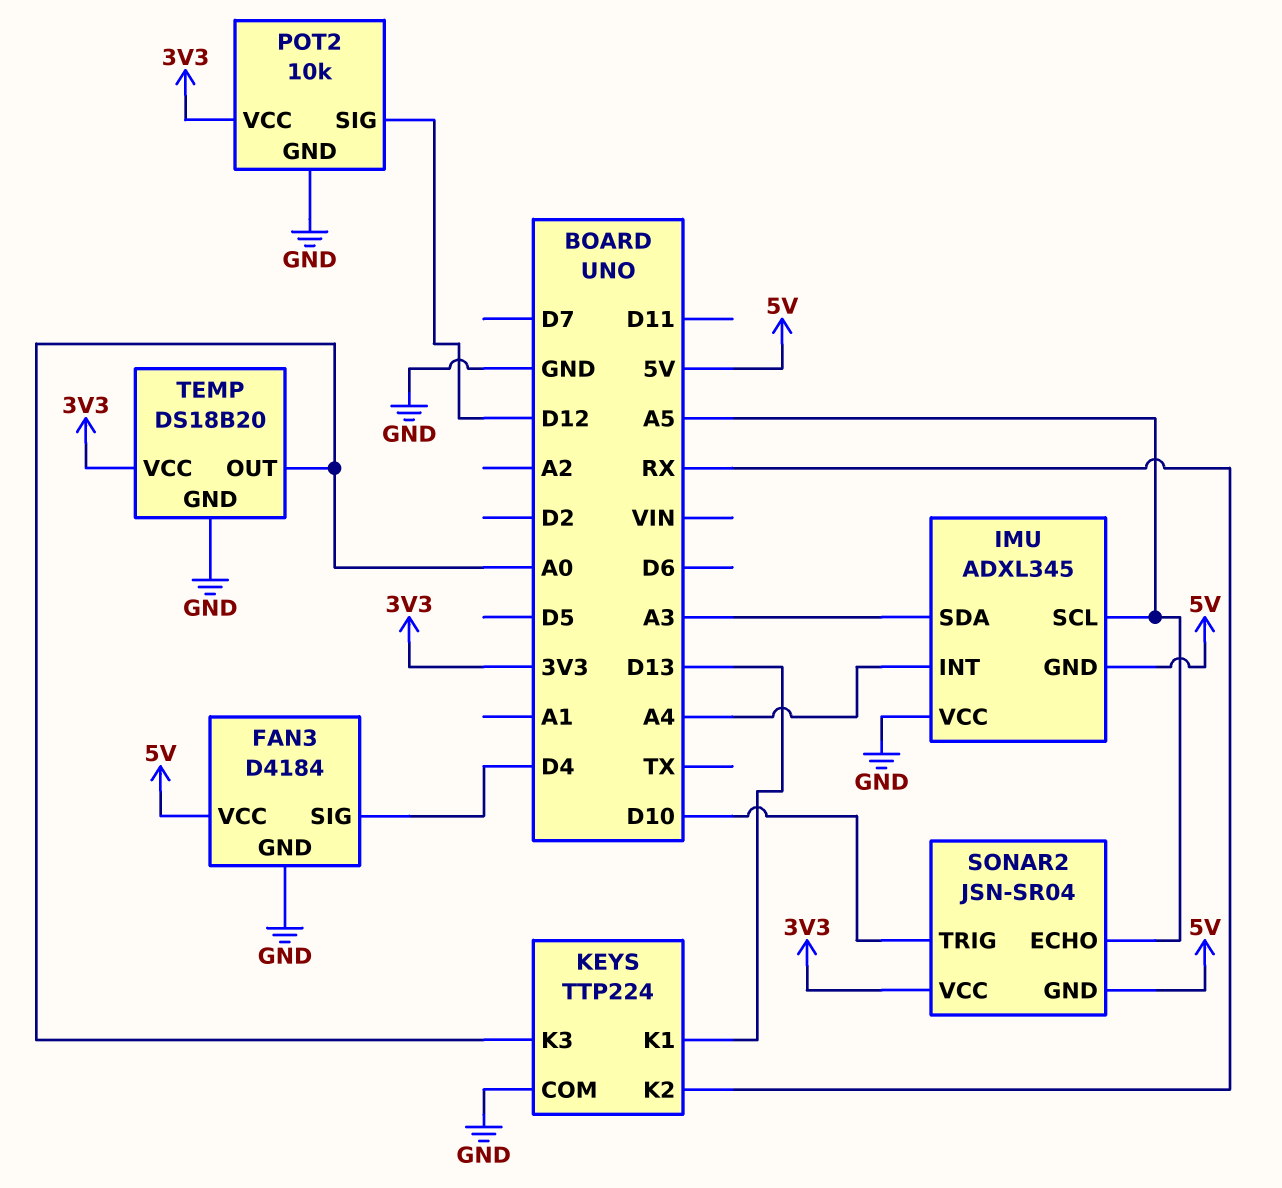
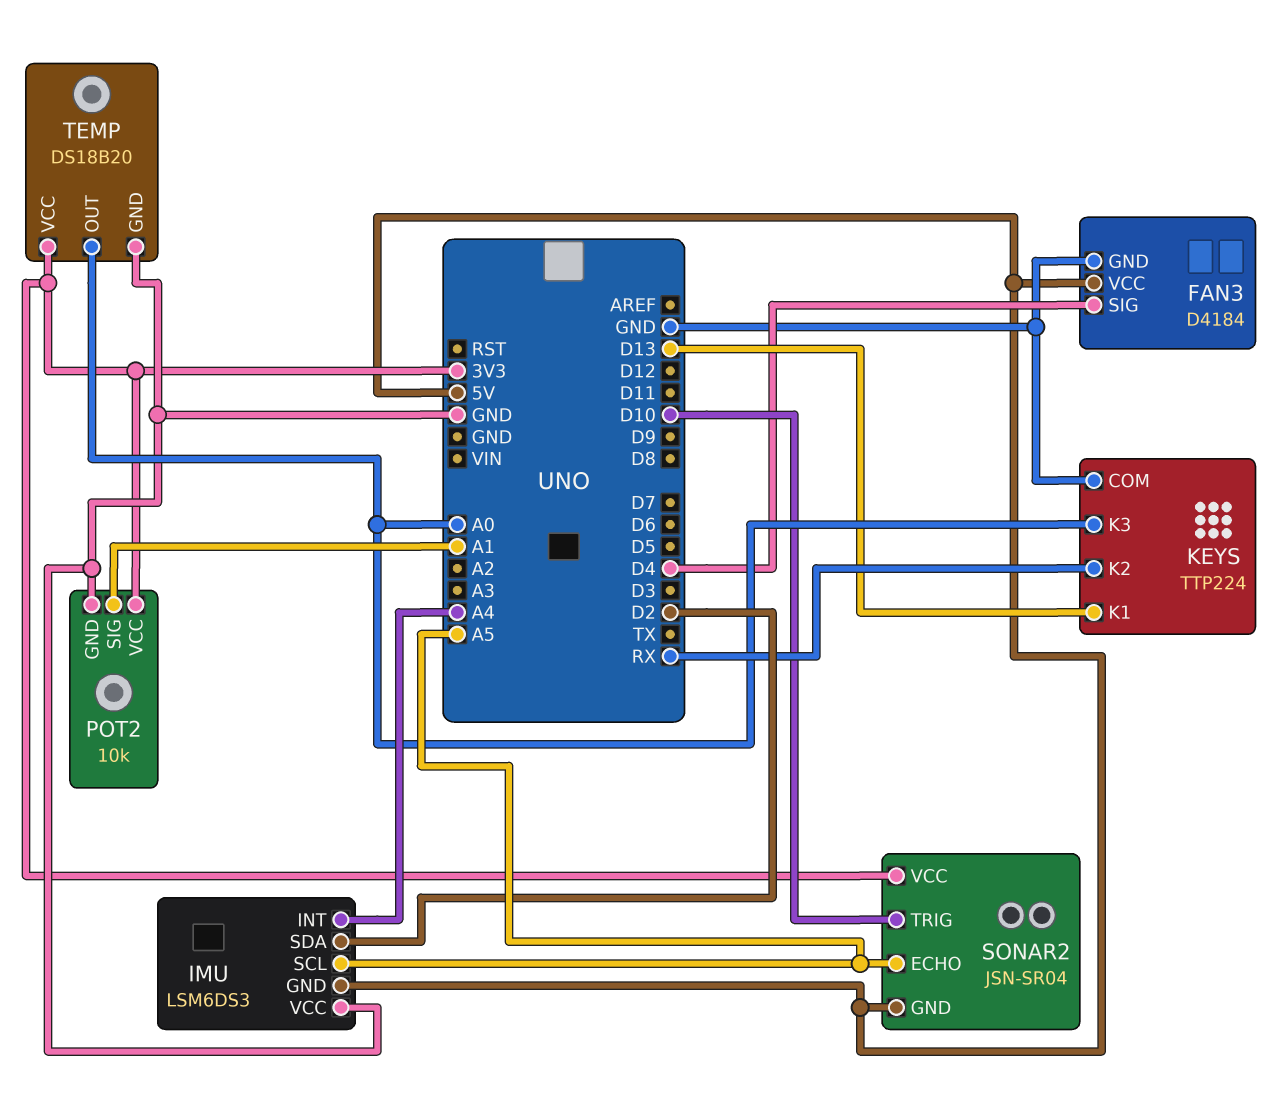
IMU: ADXL345 -> LSM6DS3
IMU pin SDA: A3 -> D2
POT2 pin SIG: D12 -> A1

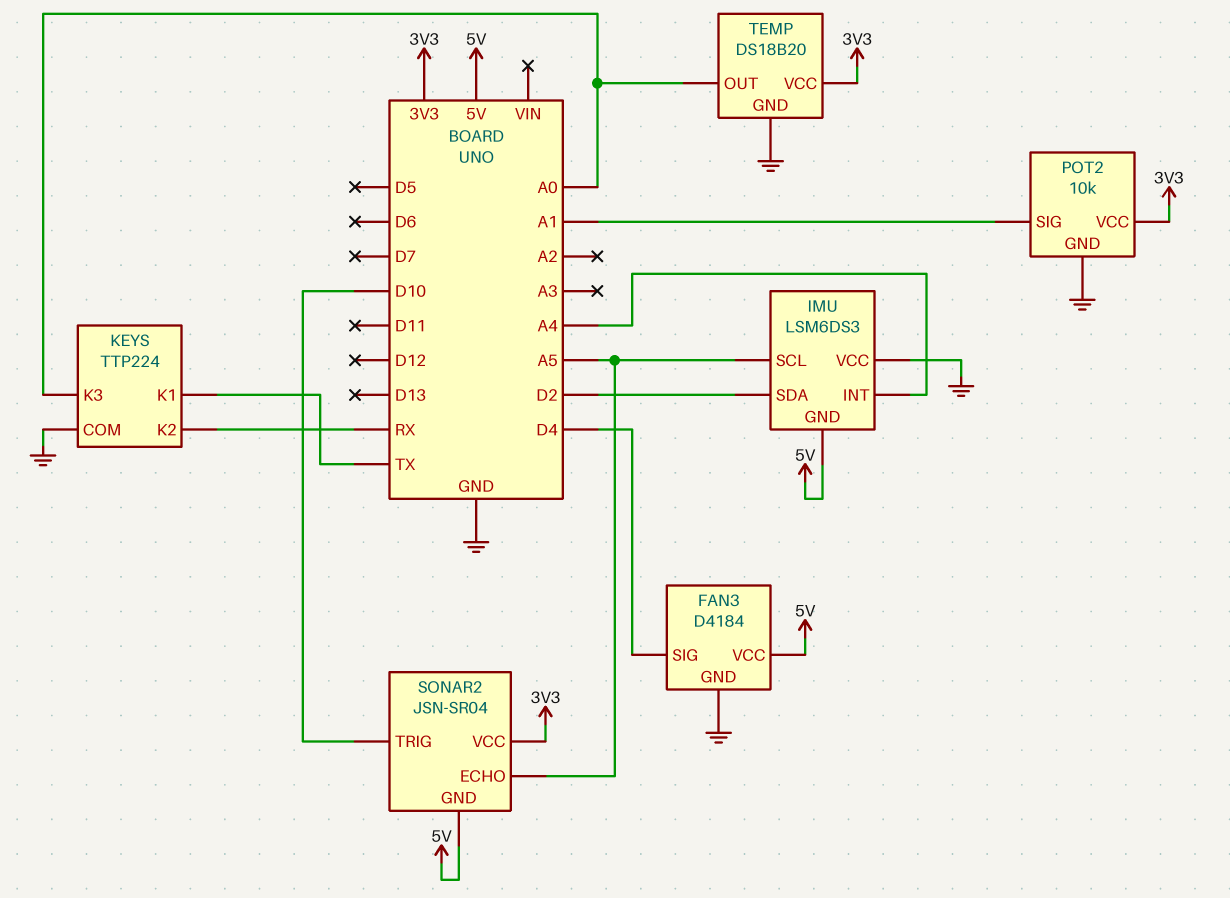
KEYS pin K1: D13 -> TX

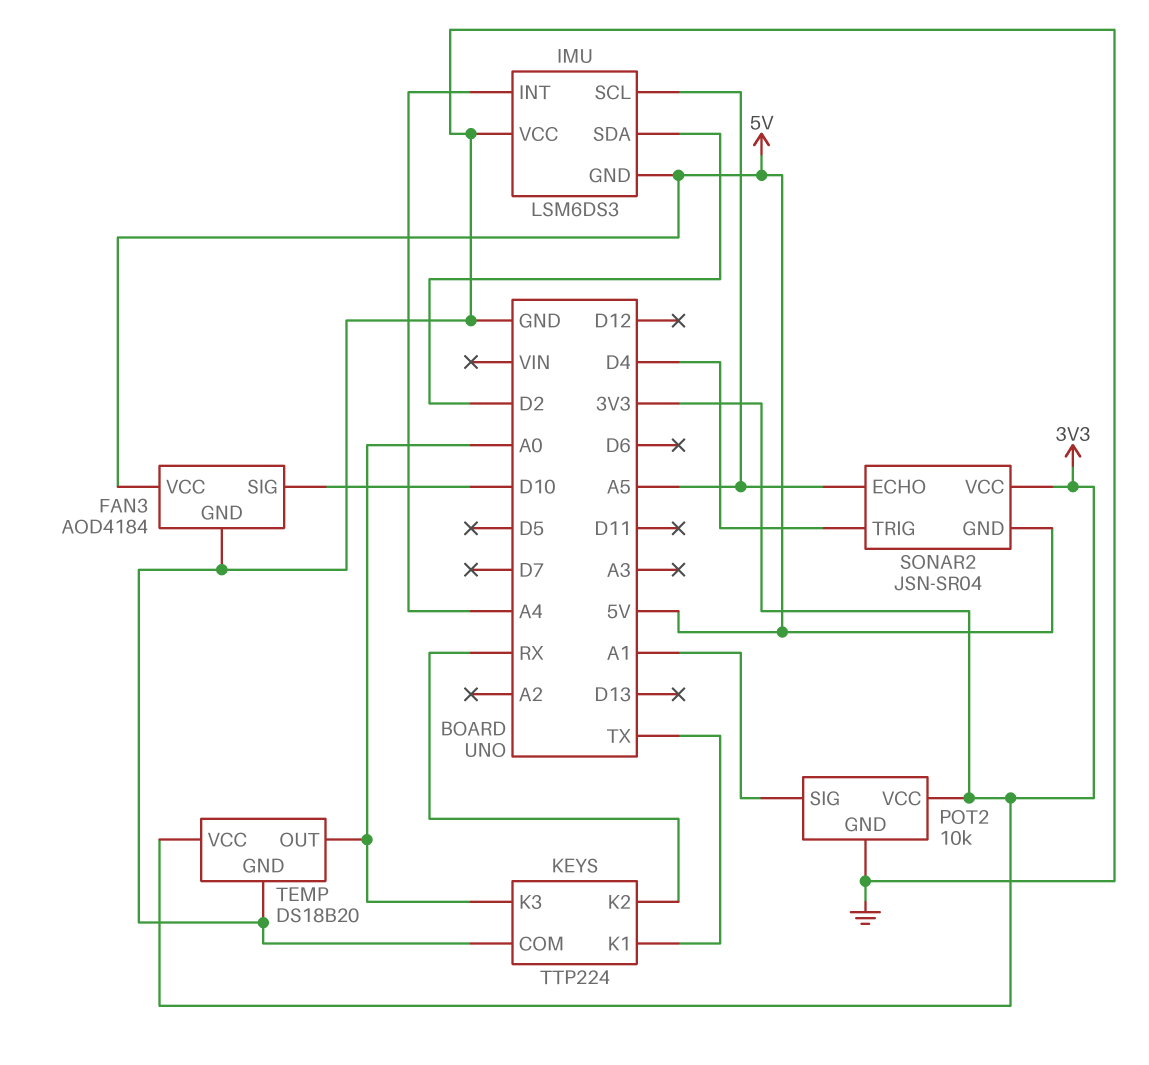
FAN3: D4184 -> AOD4184
FAN3 pin SIG: D4 -> D10
SONAR2 pin TRIG: D10 -> D4

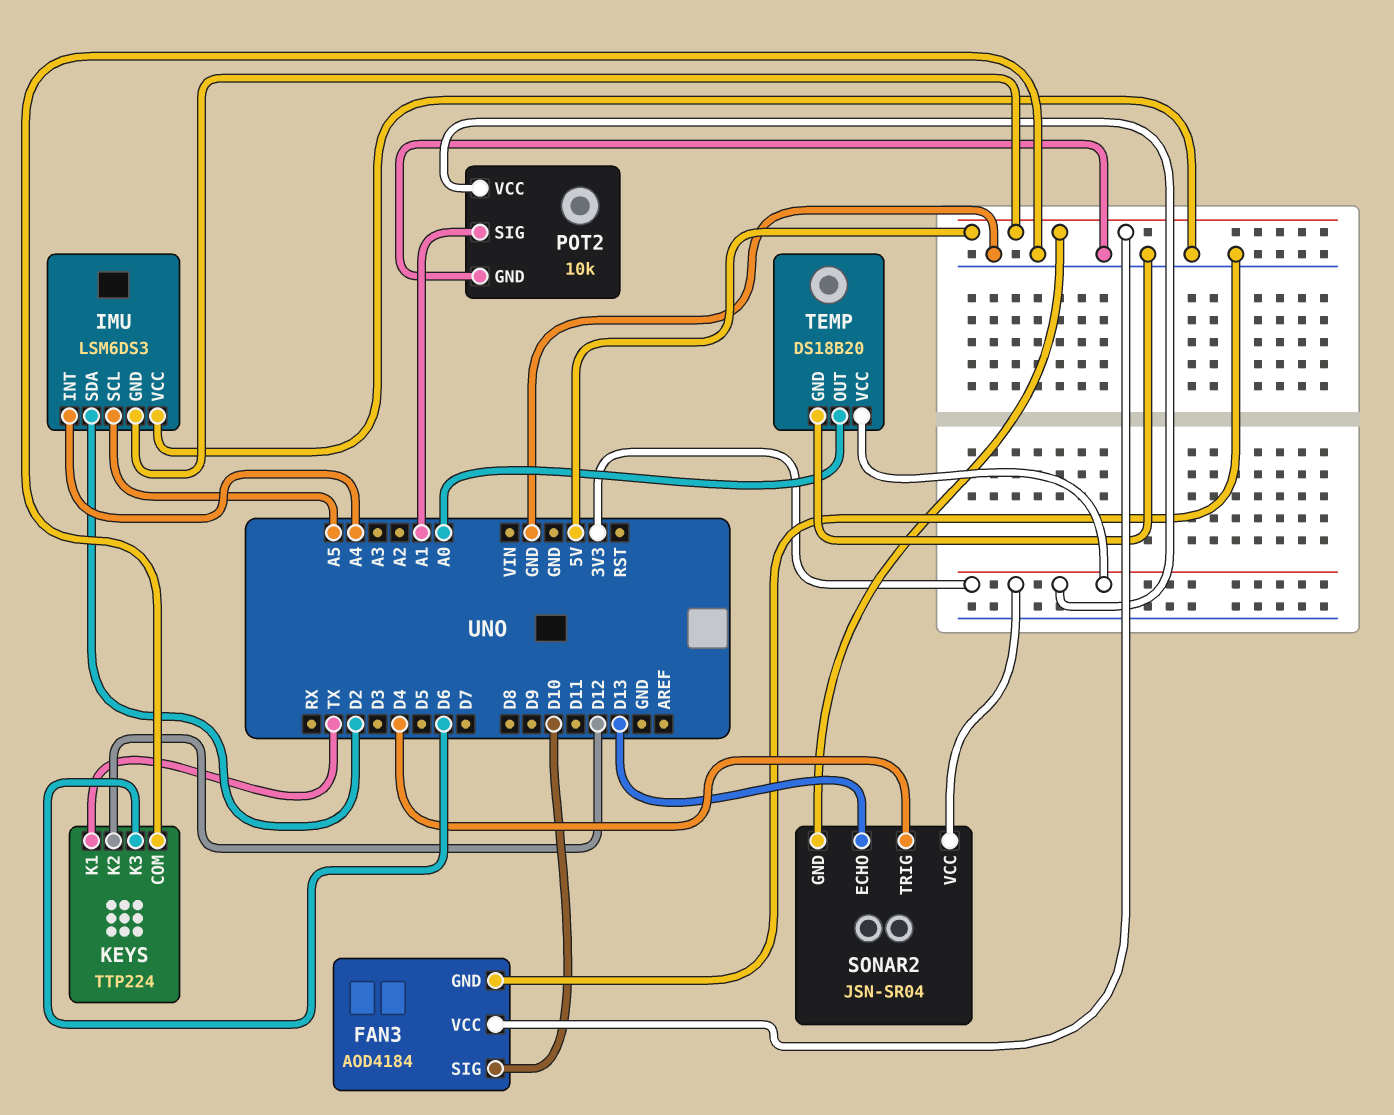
KEYS pin K2: RX -> D12
KEYS pin K3: A0 -> D6
SONAR2 pin ECHO: A5 -> D13

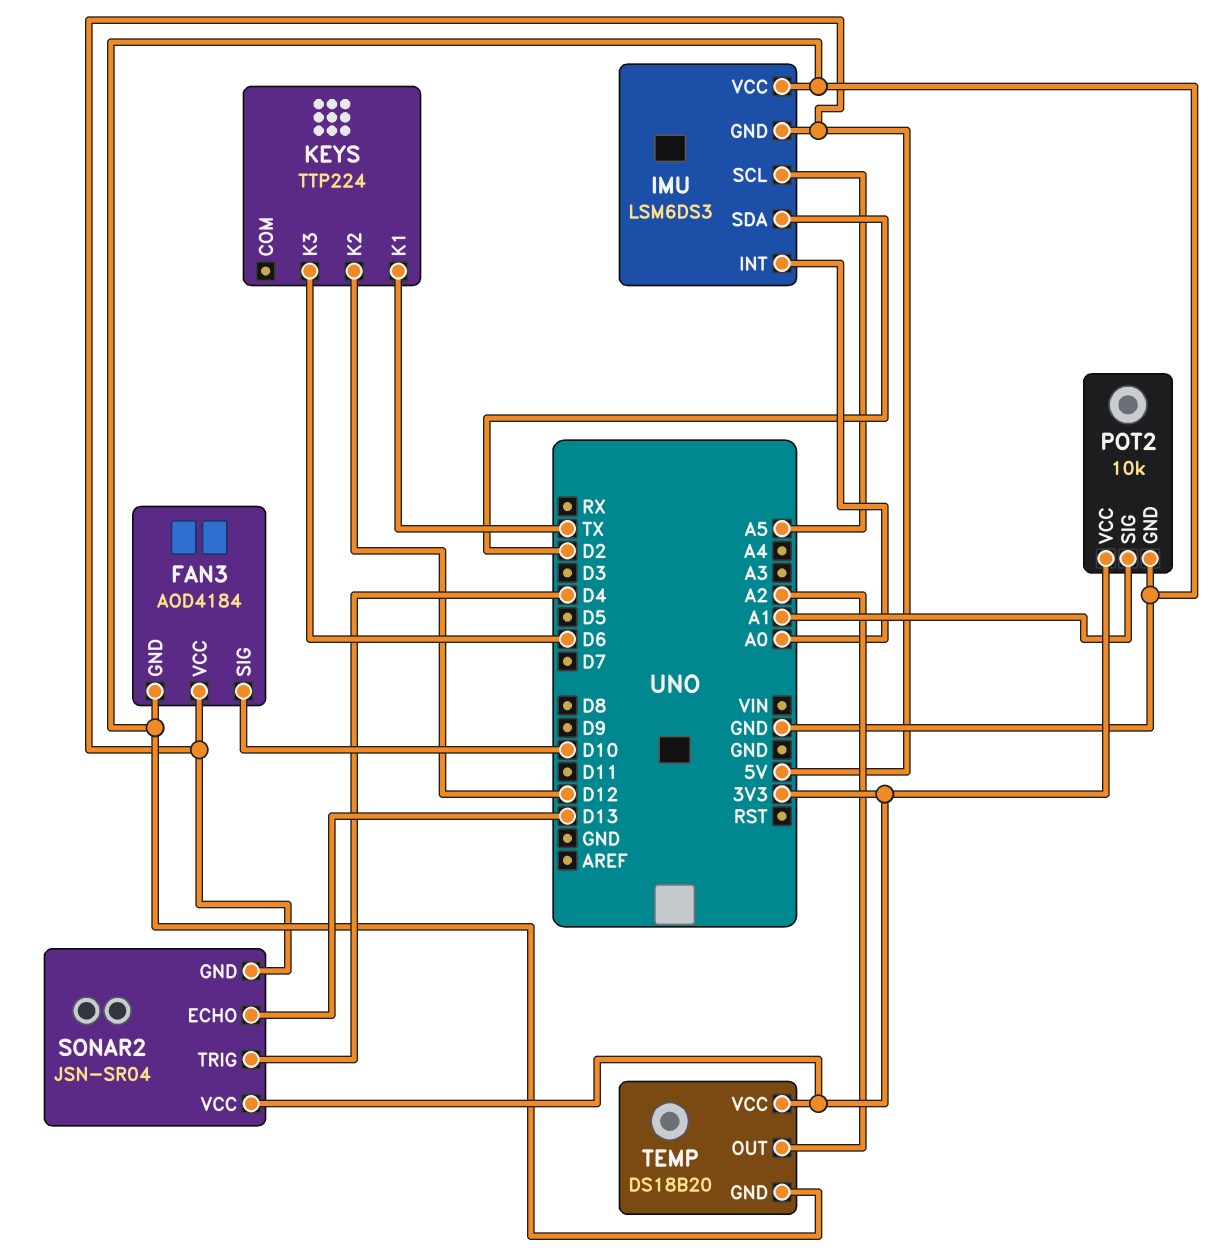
IMU pin INT: A4 -> A0
KEYS pin COM: GND -> none
TEMP pin OUT: A0 -> A2

